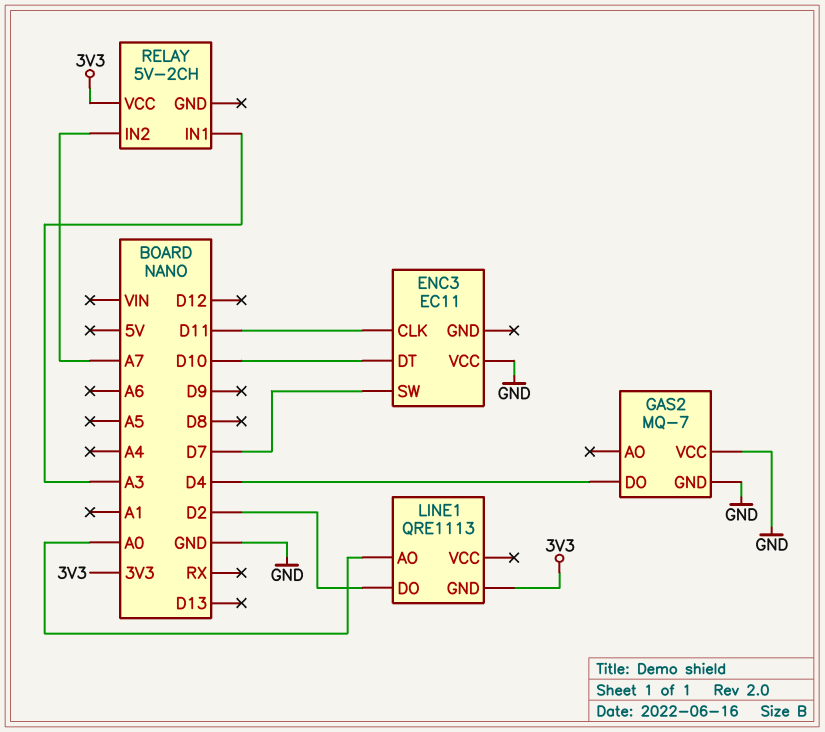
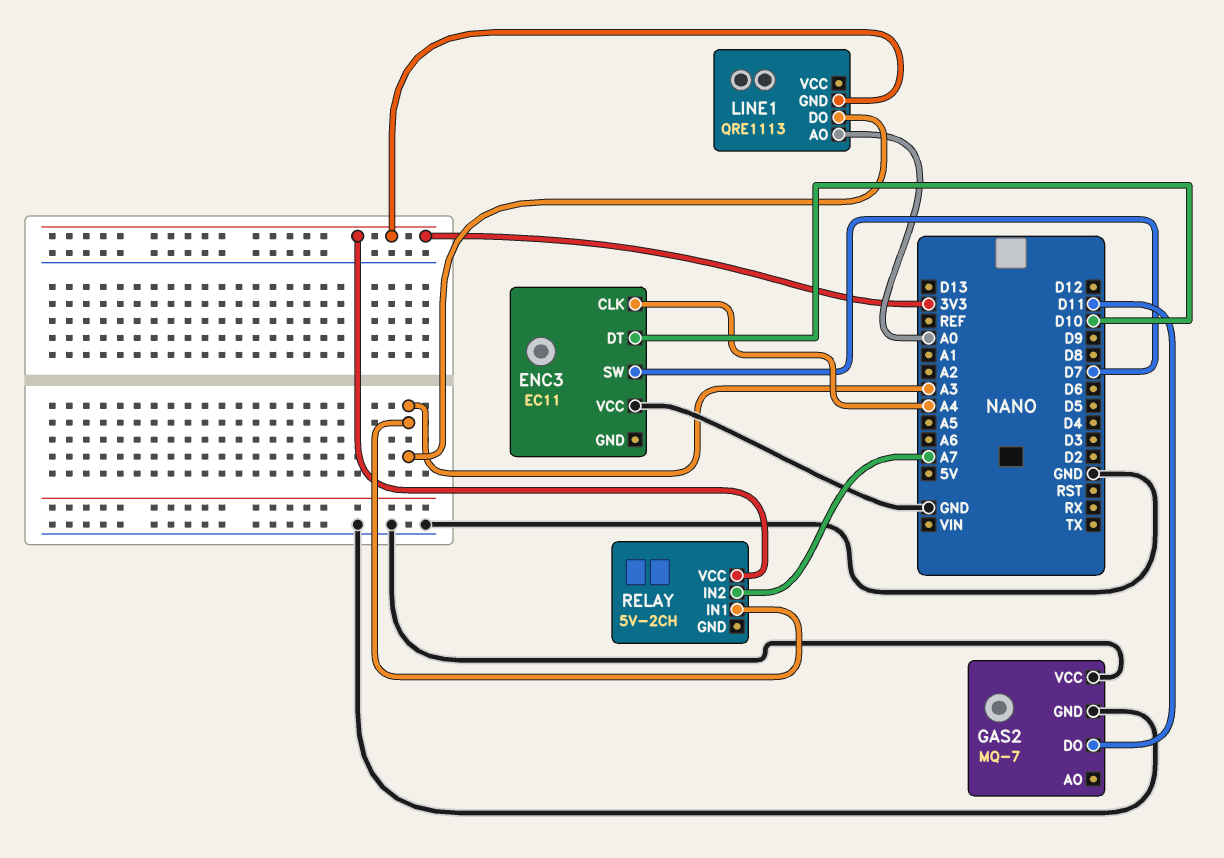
ENC3 pin CLK: D11 -> A4
GAS2 pin DO: D4 -> D11
LINE1 pin DO: D2 -> A3

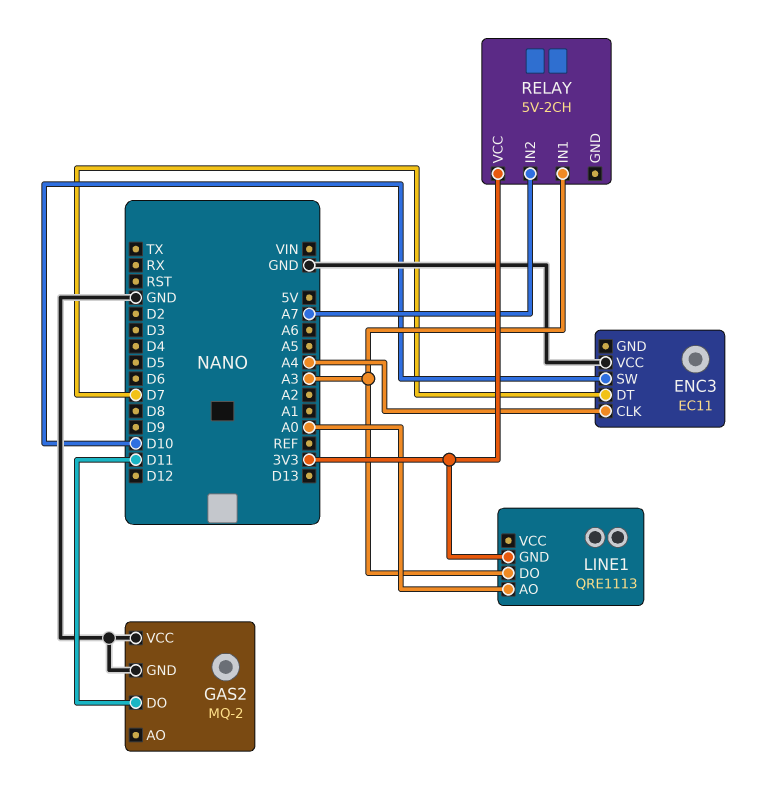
ENC3 pin DT: D10 -> D7
ENC3 pin SW: D7 -> D10
GAS2: MQ-7 -> MQ-2

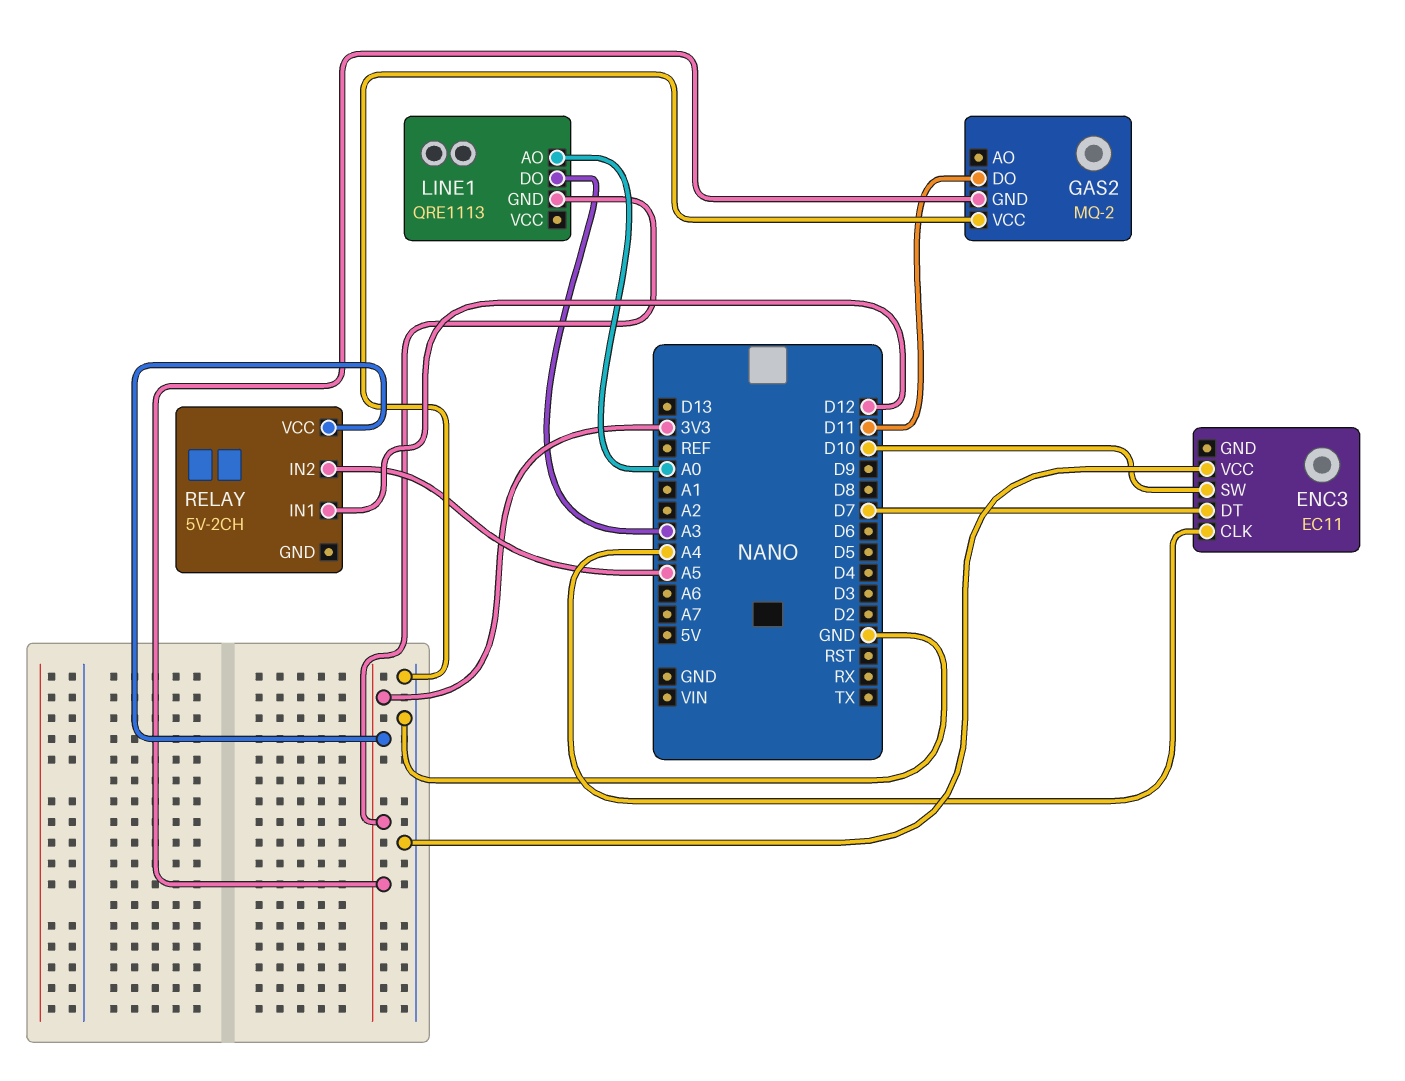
GAS2 pin GND: GND -> 3V3
RELAY pin IN1: A3 -> D12
RELAY pin IN2: A7 -> A5

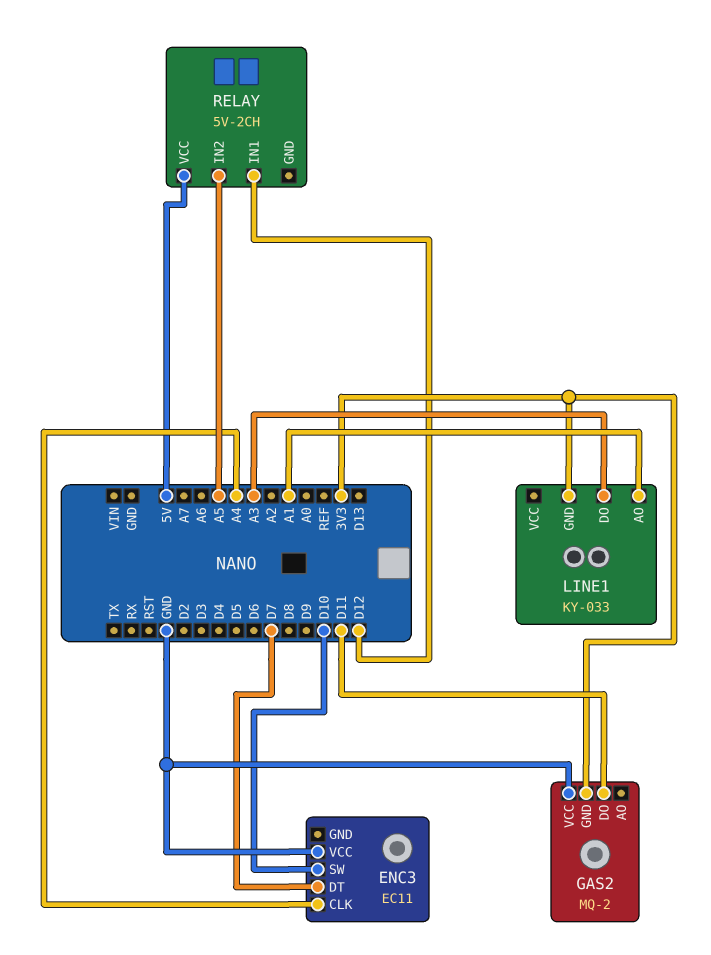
LINE1: QRE1113 -> KY-033
LINE1 pin AO: A0 -> A1
RELAY pin VCC: 3V3 -> 5V

